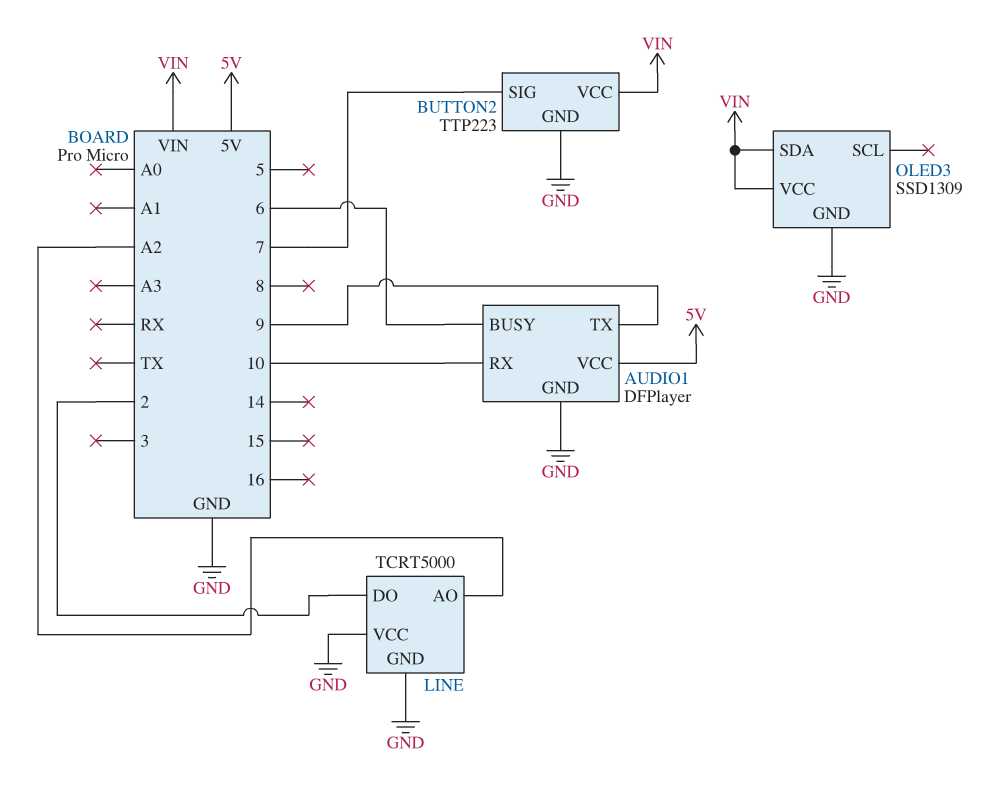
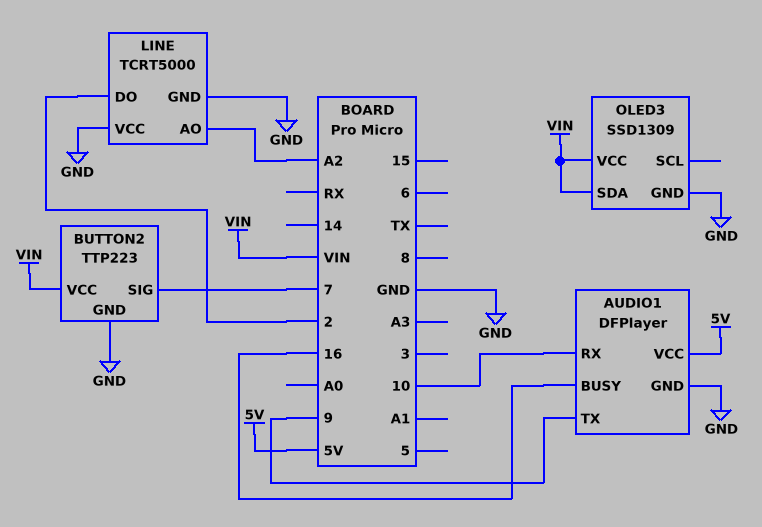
AUDIO1 pin BUSY: 6 -> 16

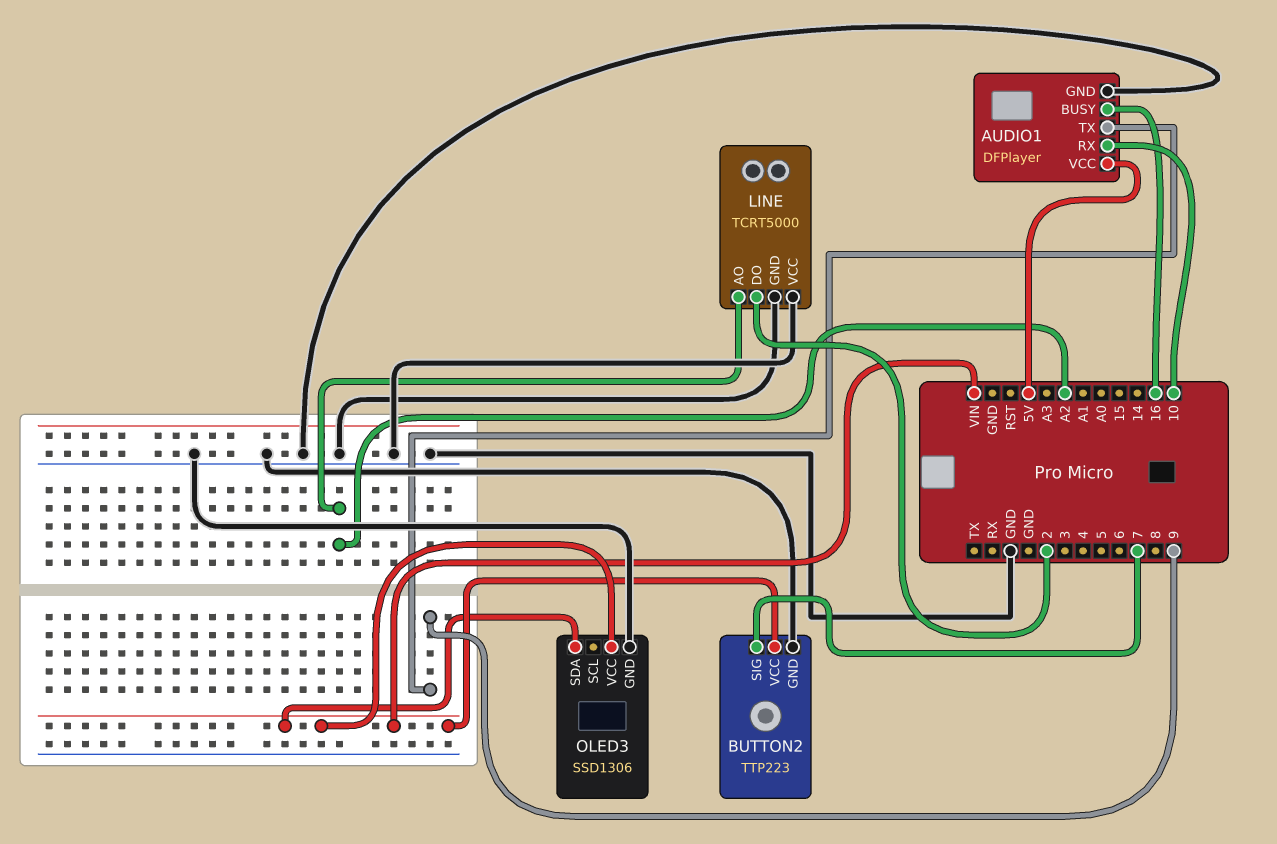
OLED3: SSD1309 -> SSD1306

